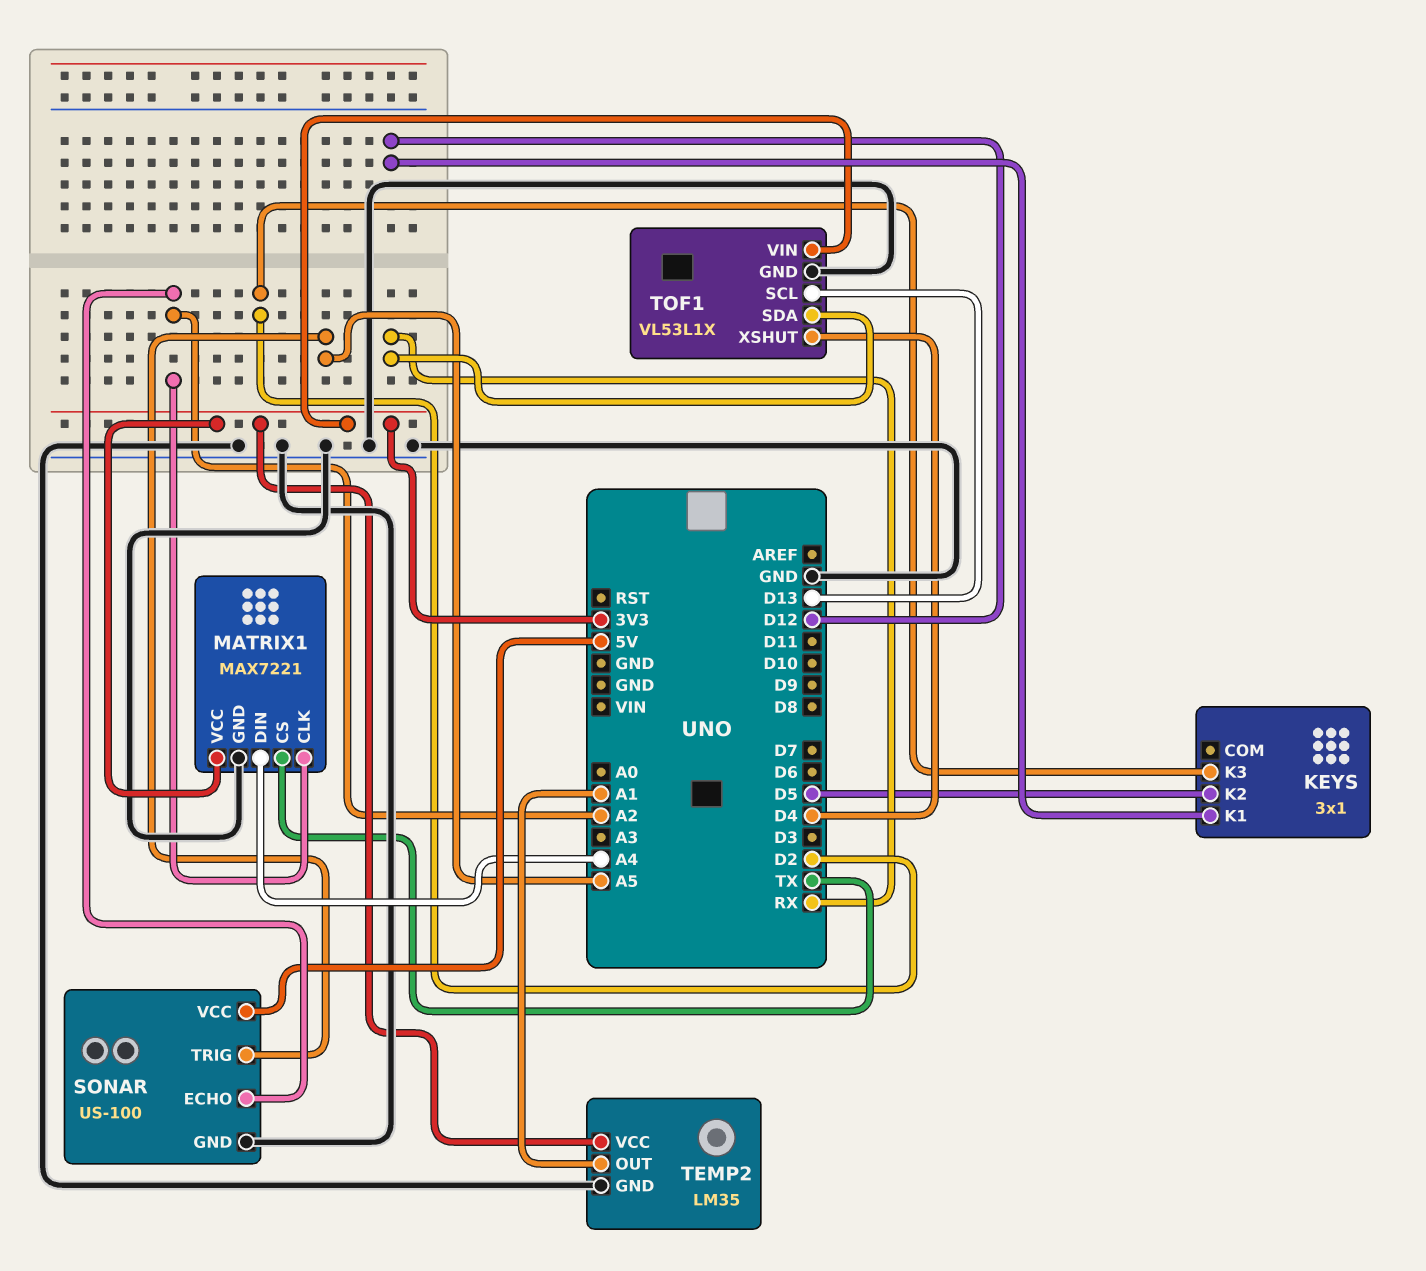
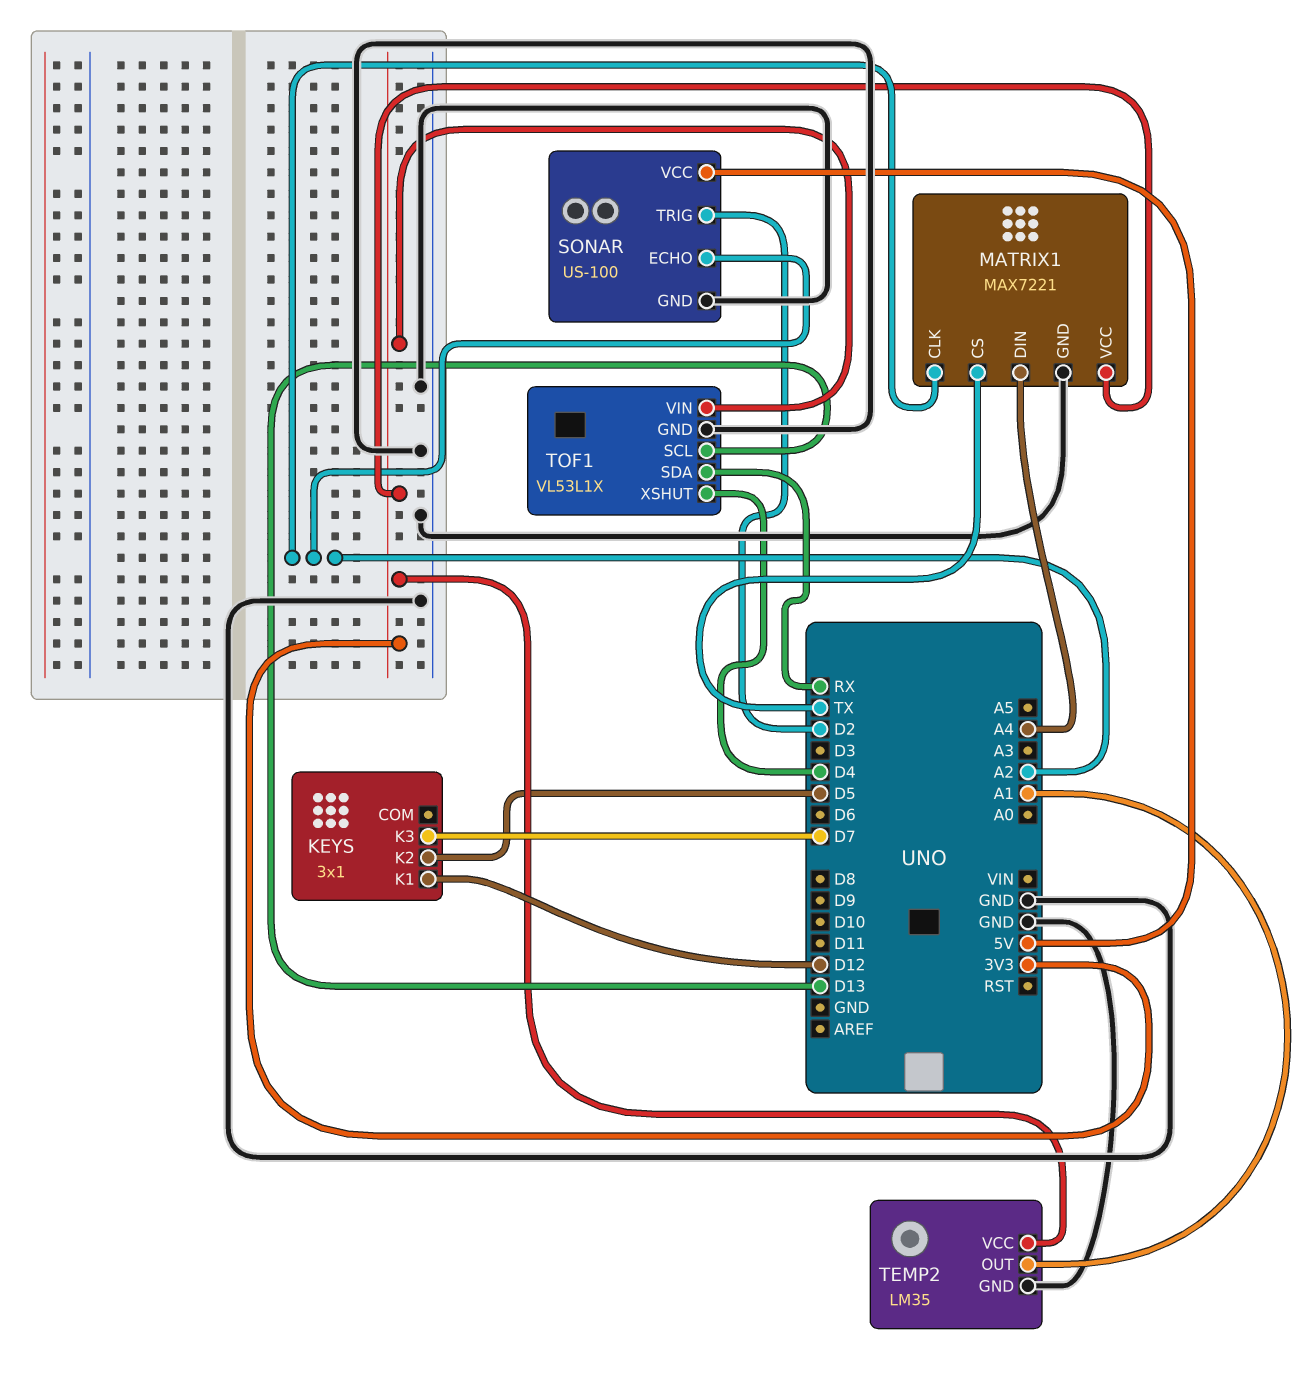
KEYS pin K3: D2 -> D7
SONAR pin TRIG: A5 -> D2

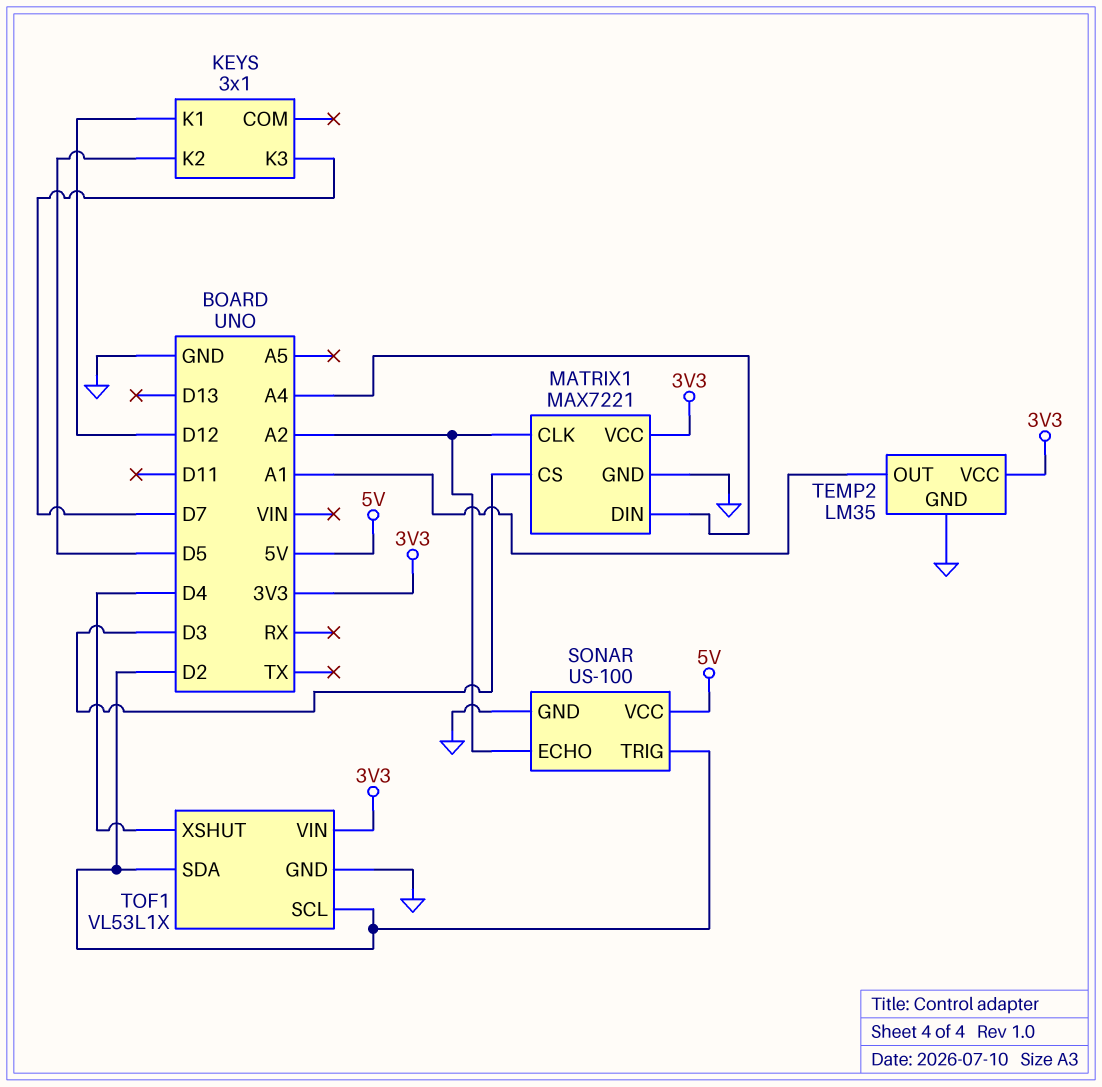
MATRIX1 pin CS: TX -> D3
TOF1 pin SCL: D13 -> D2
TOF1 pin SDA: RX -> D2

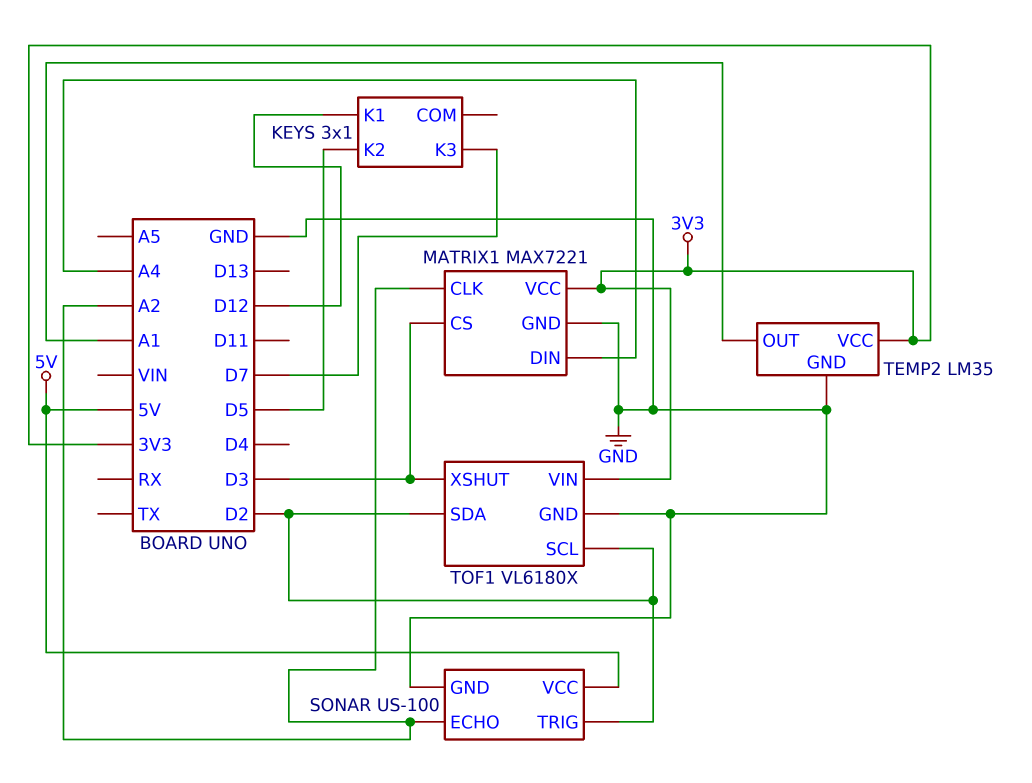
TOF1: VL53L1X -> VL6180X
TOF1 pin XSHUT: D4 -> D3

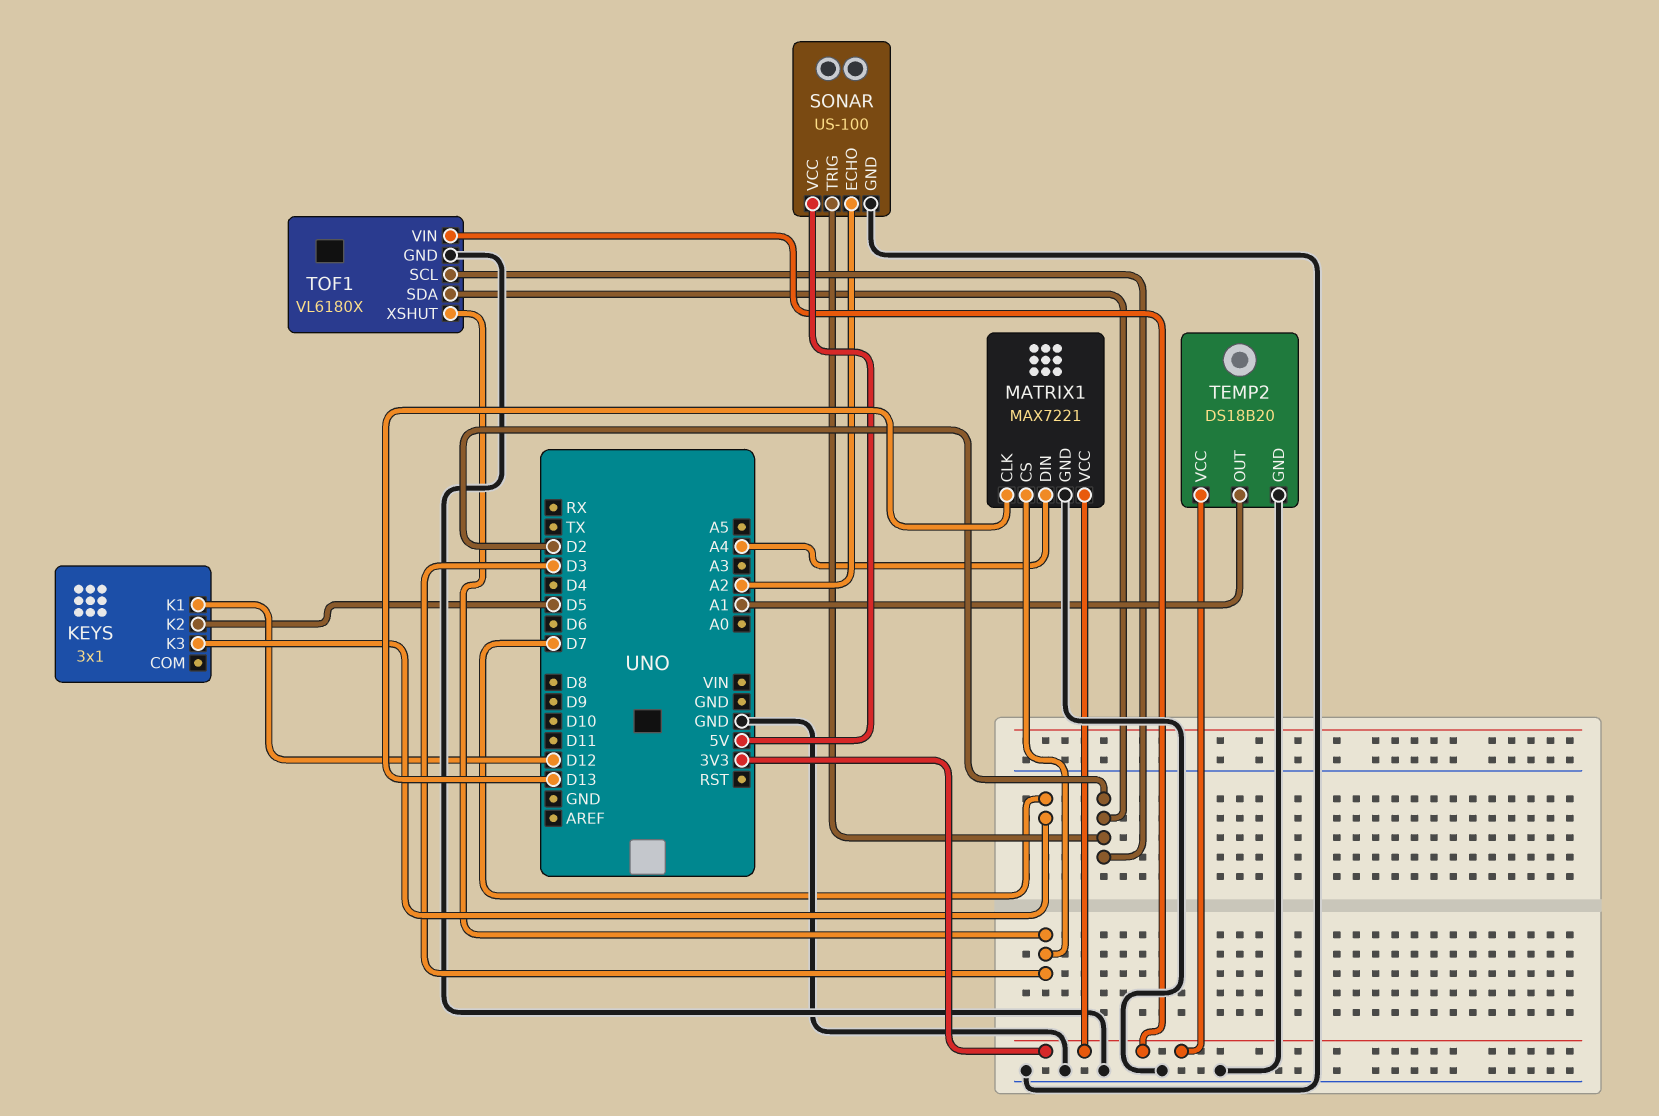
MATRIX1 pin CLK: A2 -> D13
TEMP2: LM35 -> DS18B20

